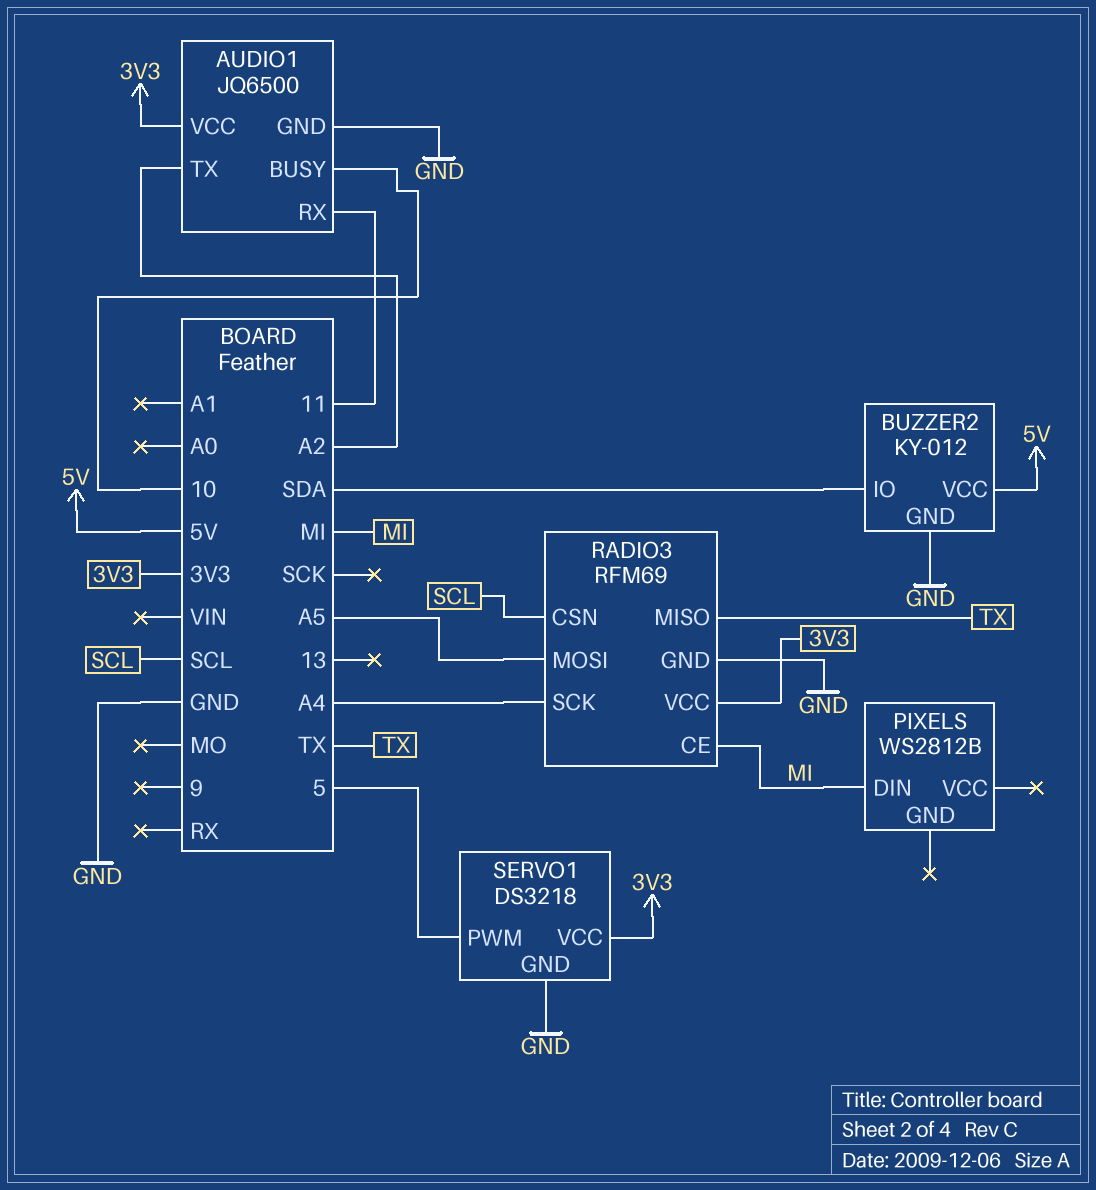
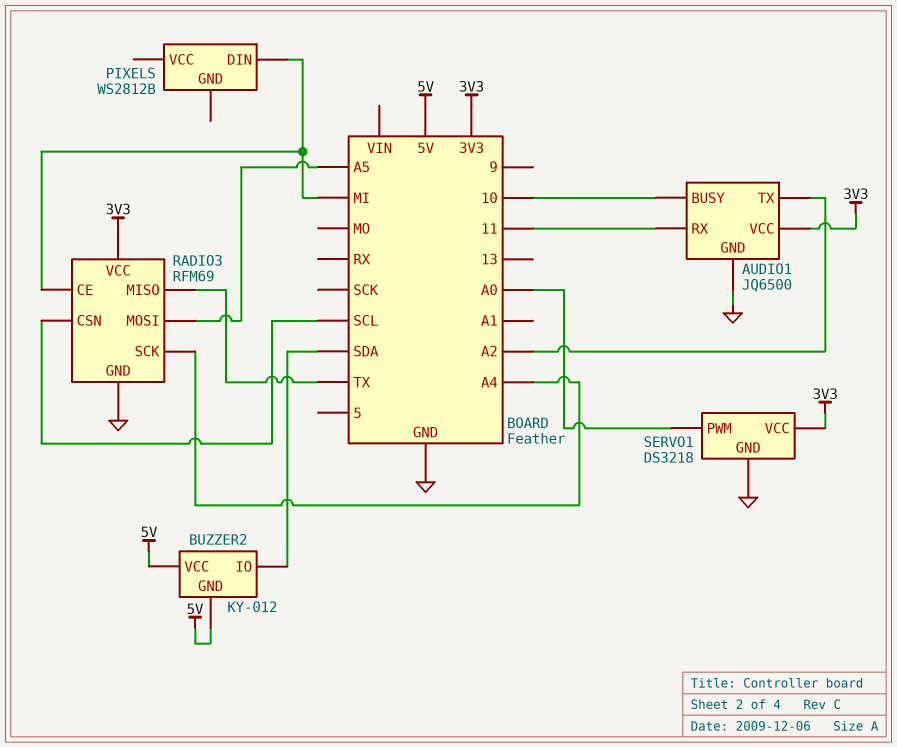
BUZZER2 pin GND: GND -> 5V
SERVO1 pin PWM: 5 -> A0

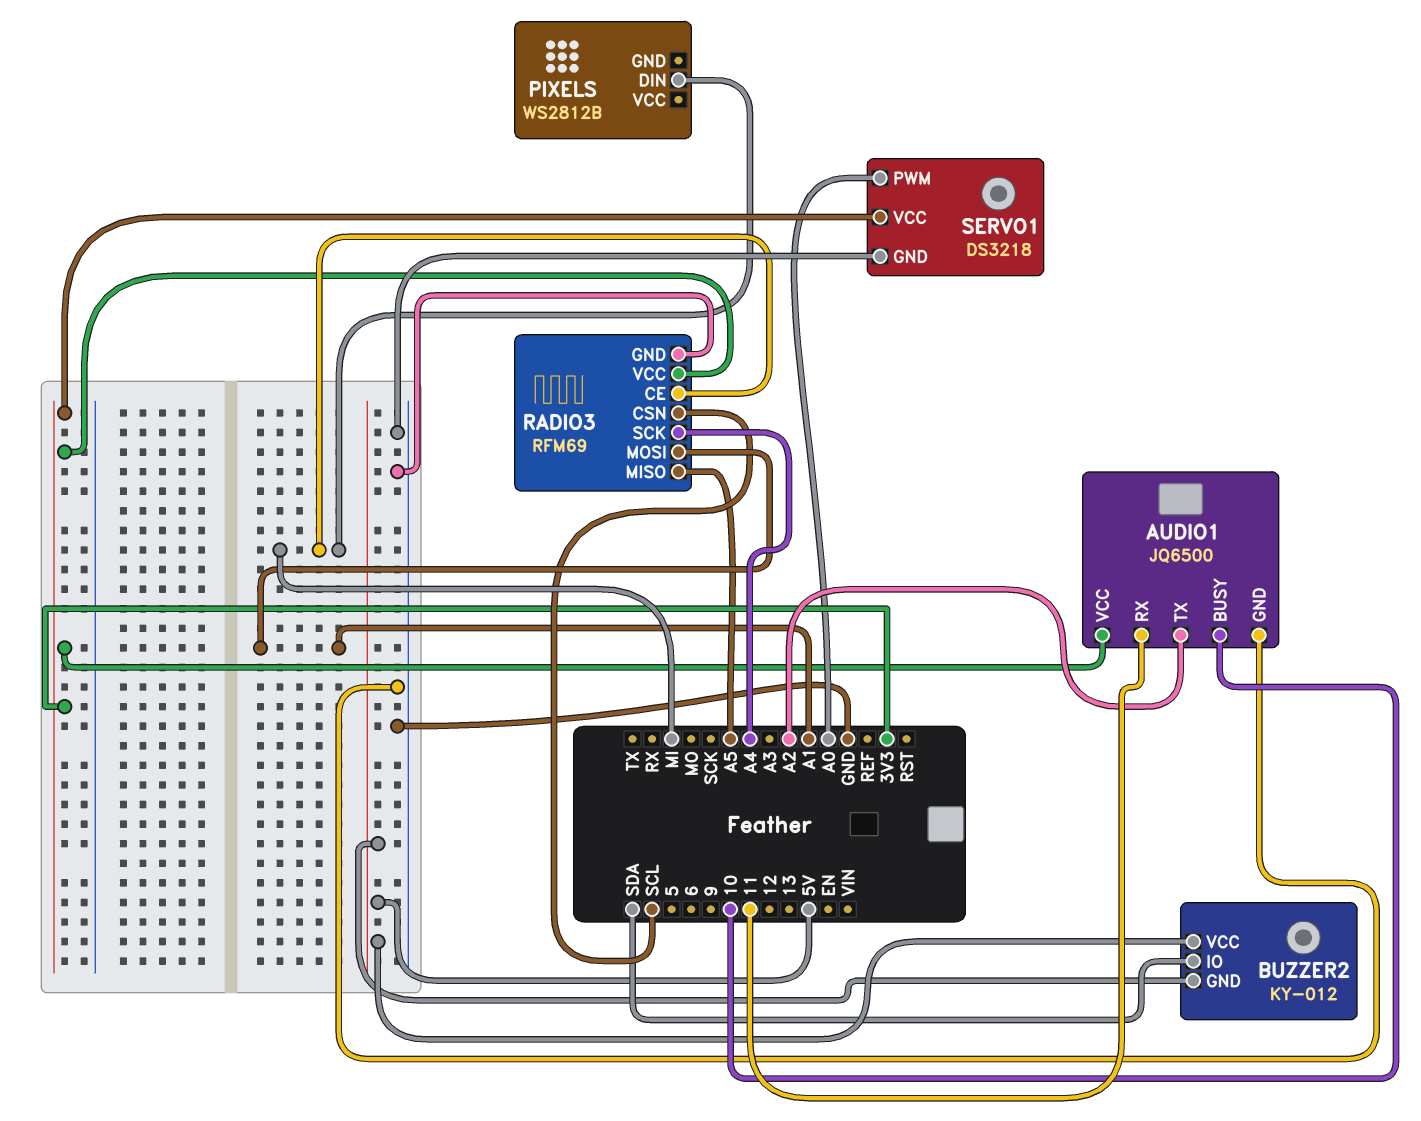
RADIO3 pin MISO: TX -> A5
RADIO3 pin MOSI: A5 -> A1

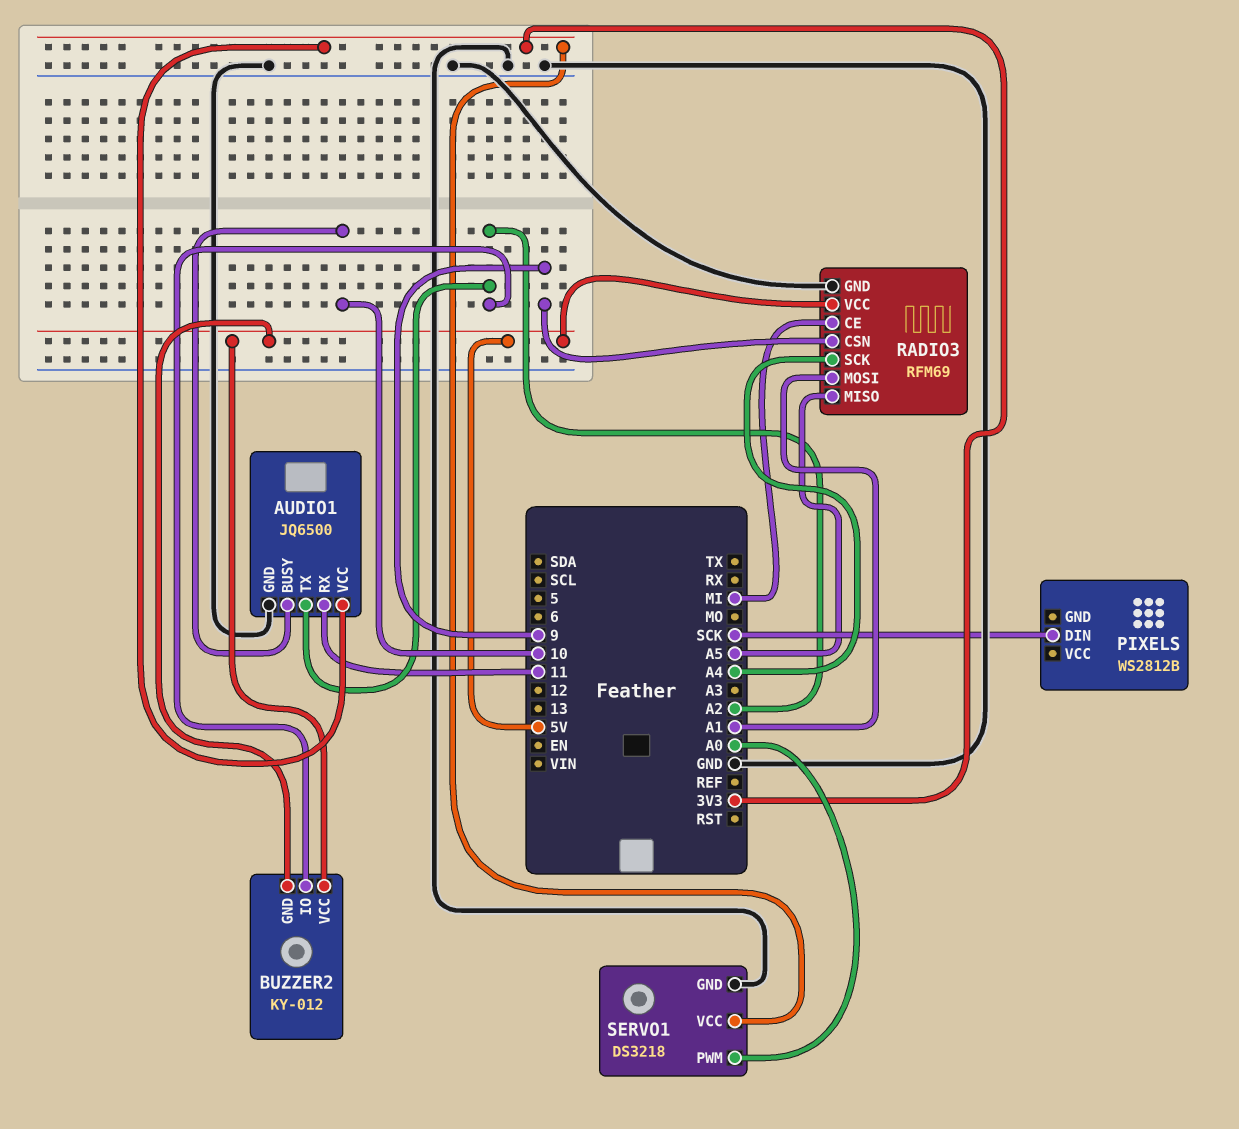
BUZZER2 pin IO: SDA -> A2
PIXELS pin DIN: MI -> SCK
RADIO3 pin CSN: SCL -> 9
RADIO3 pin VCC: 3V3 -> 5V

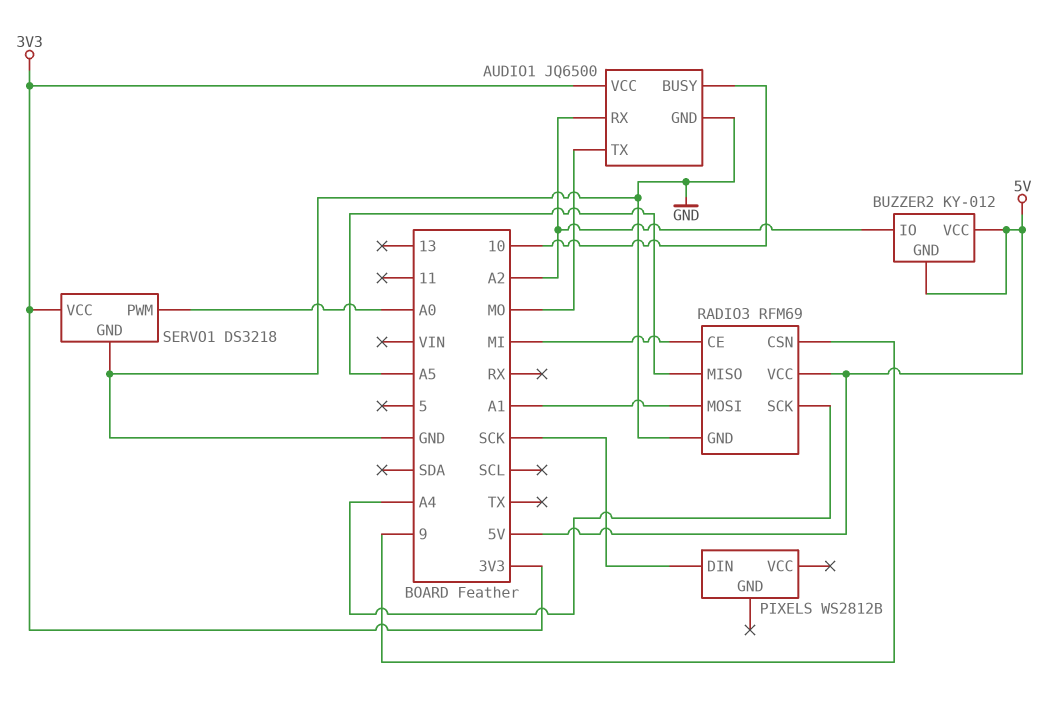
AUDIO1 pin RX: 11 -> A2
AUDIO1 pin TX: A2 -> MO

